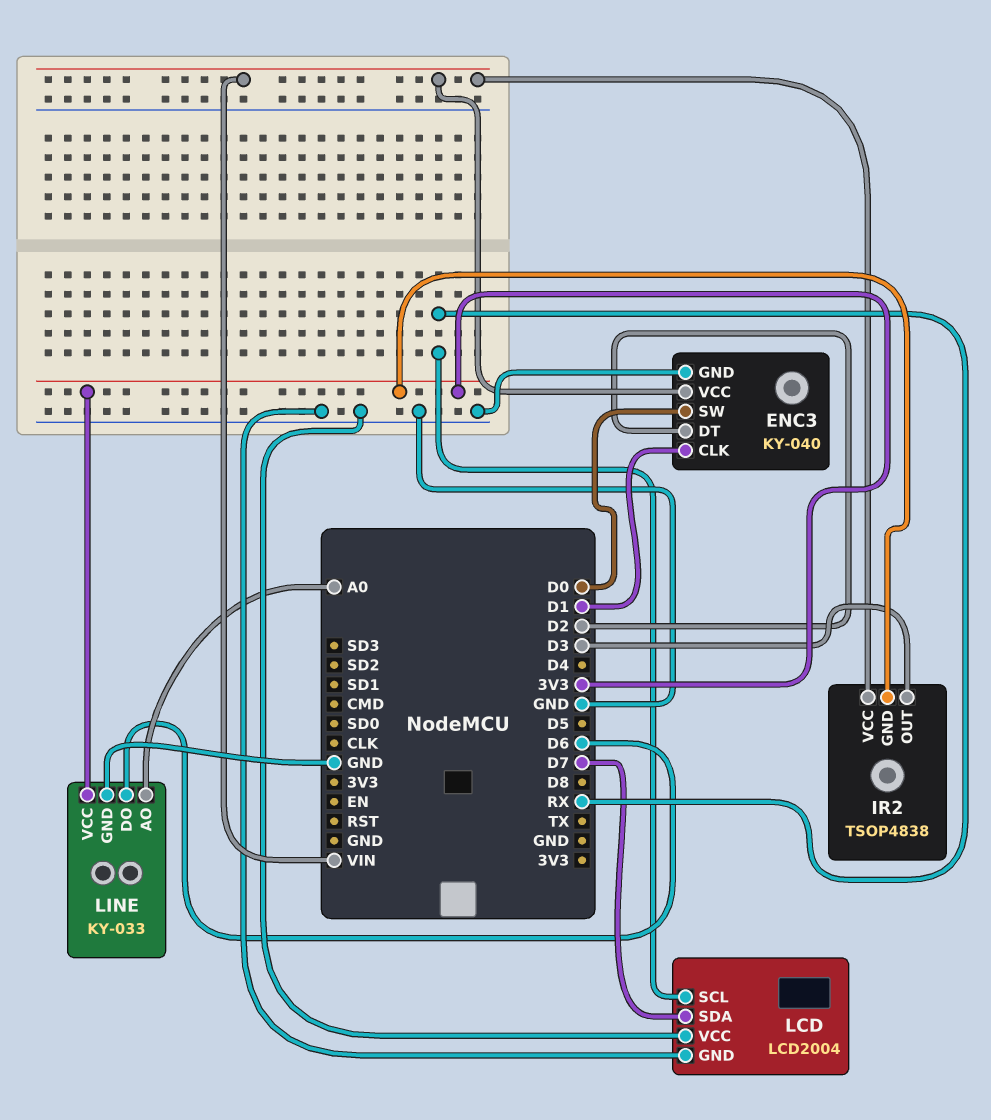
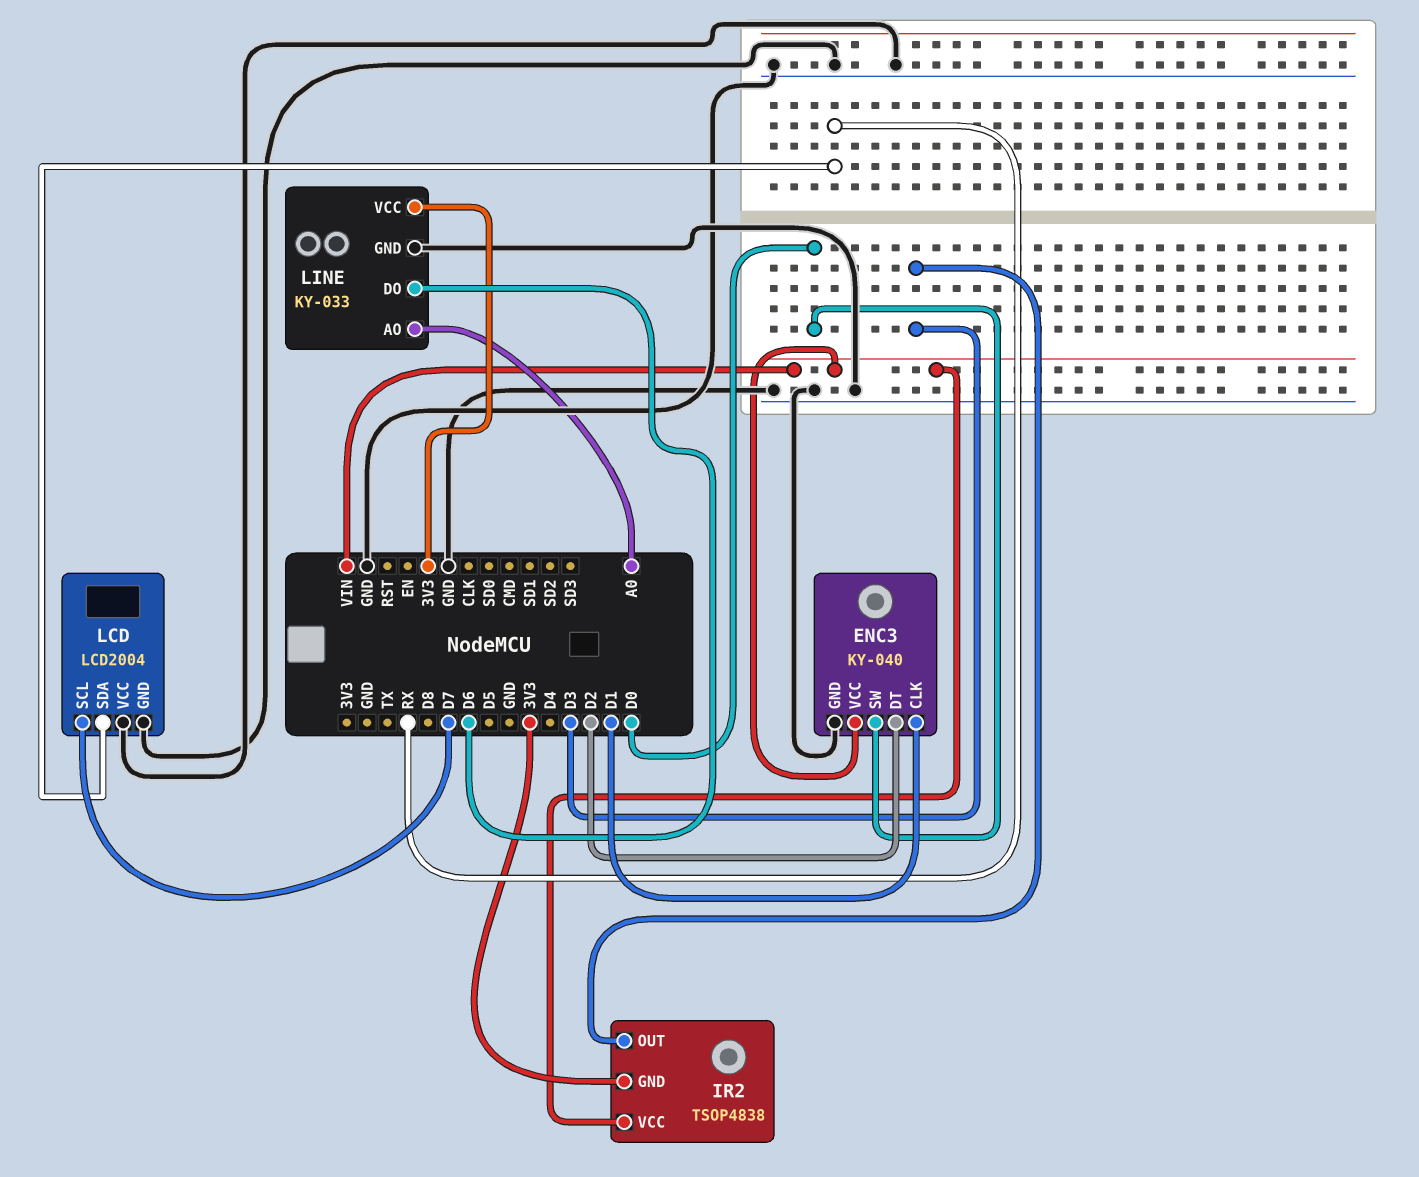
LCD pin SCL: RX -> D7
LCD pin SDA: D7 -> RX

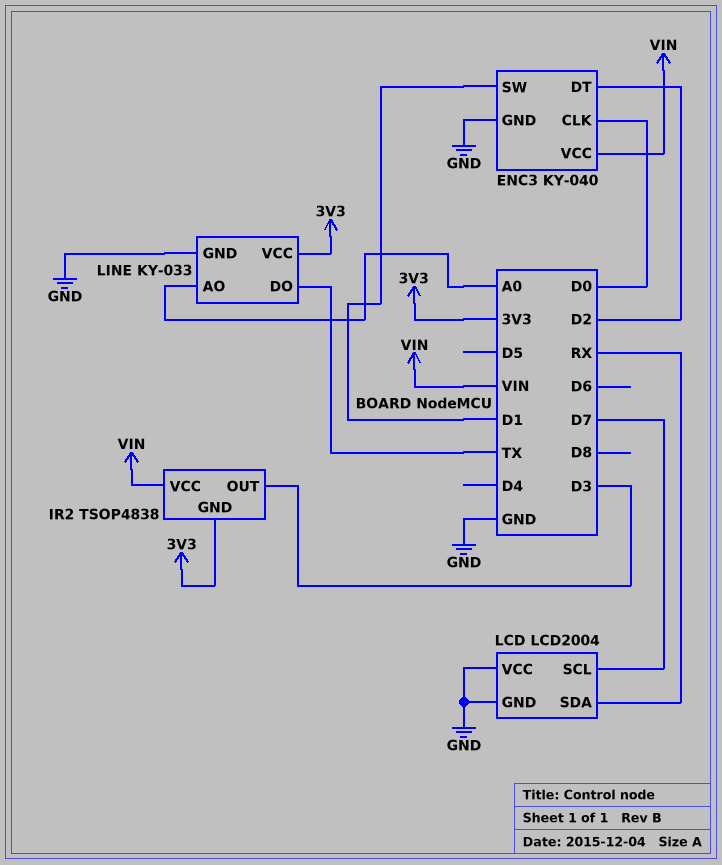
ENC3 pin CLK: D1 -> D0
ENC3 pin SW: D0 -> D1
LINE pin DO: D6 -> TX

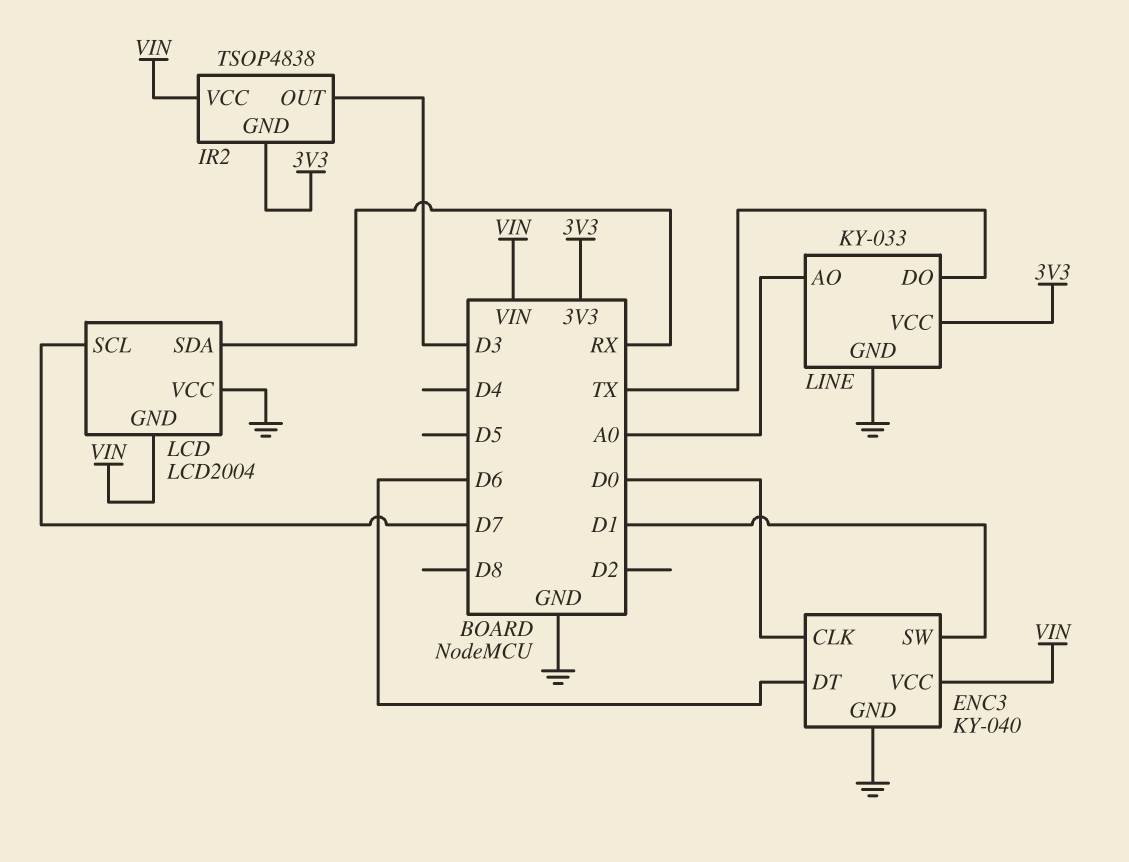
ENC3 pin DT: D2 -> D6
LCD pin GND: GND -> VIN

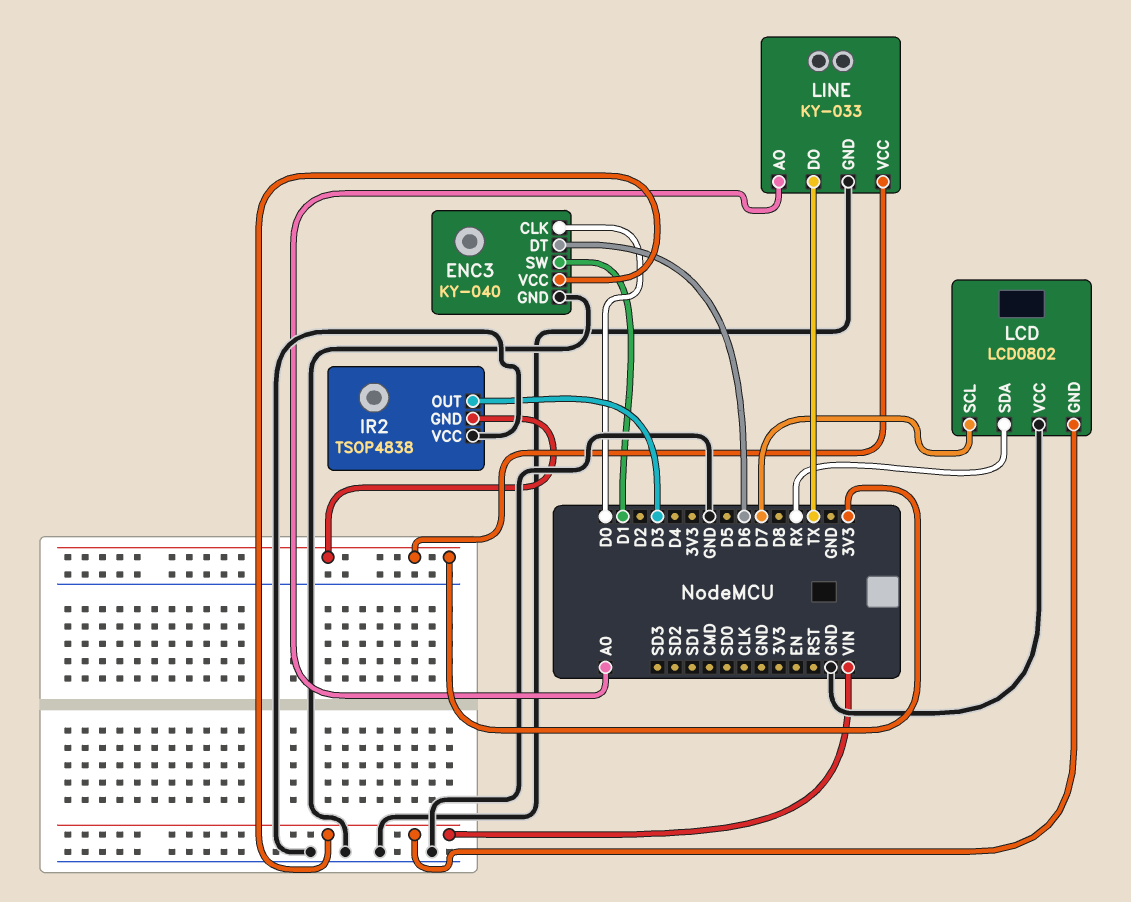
IR2 pin VCC: VIN -> GND
LCD: LCD2004 -> LCD0802

